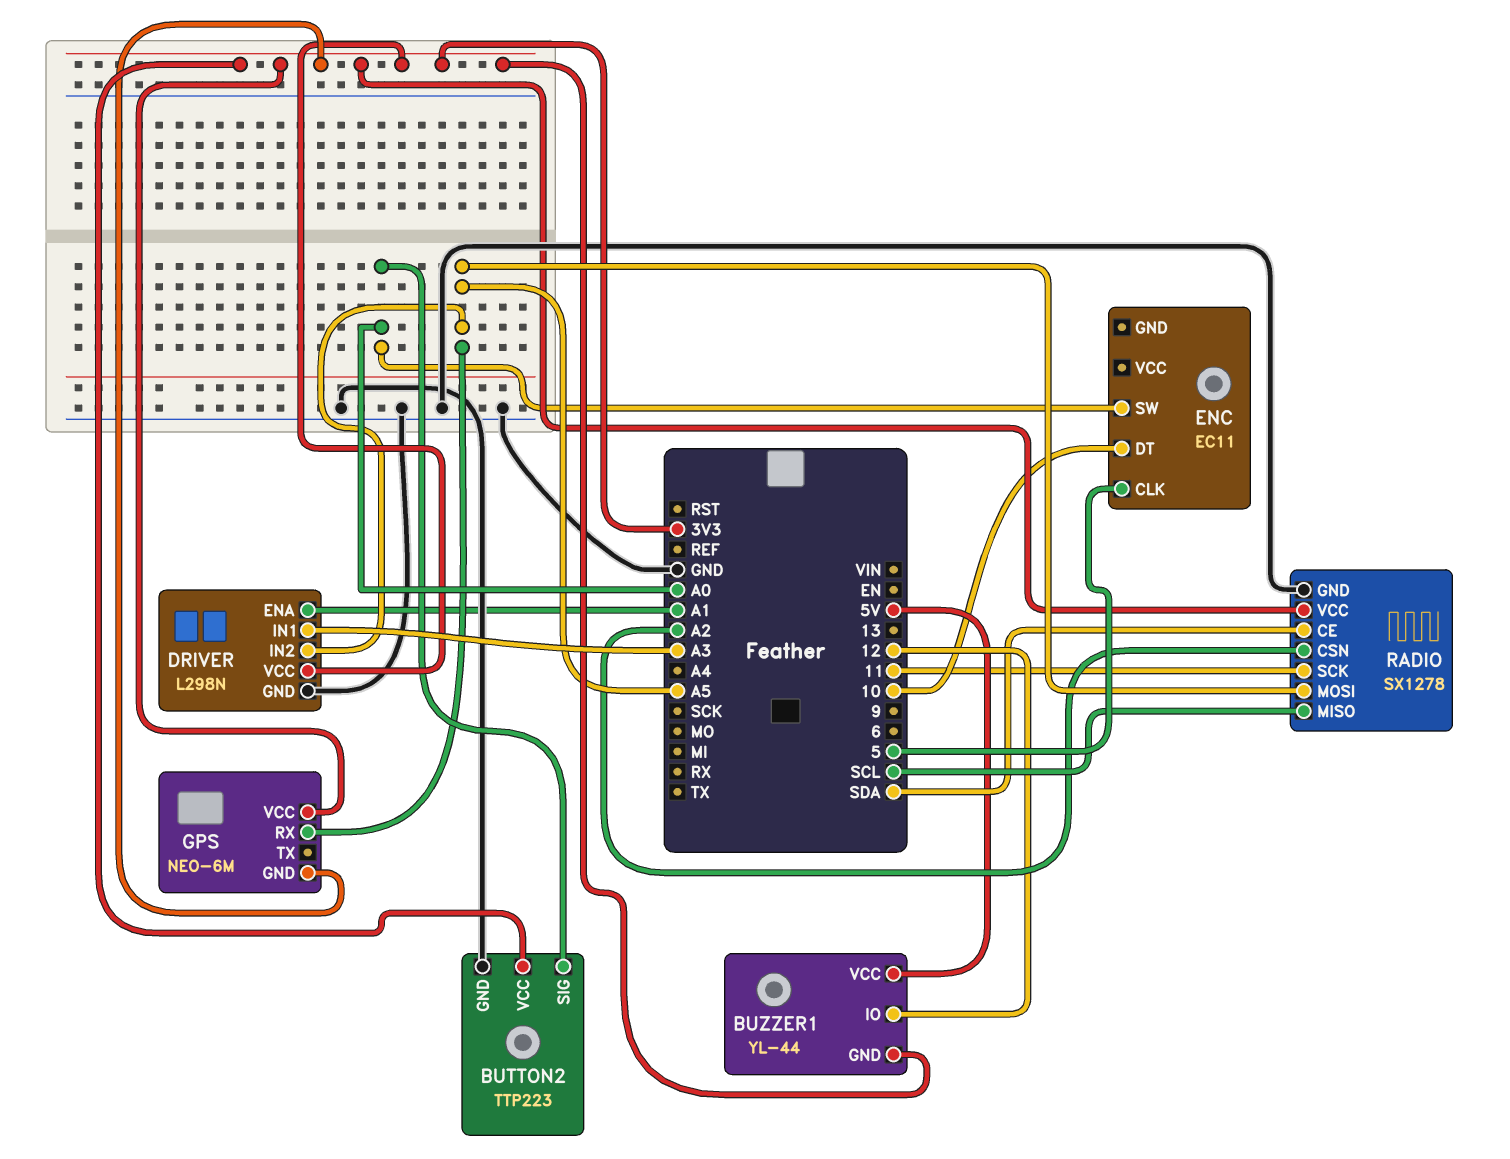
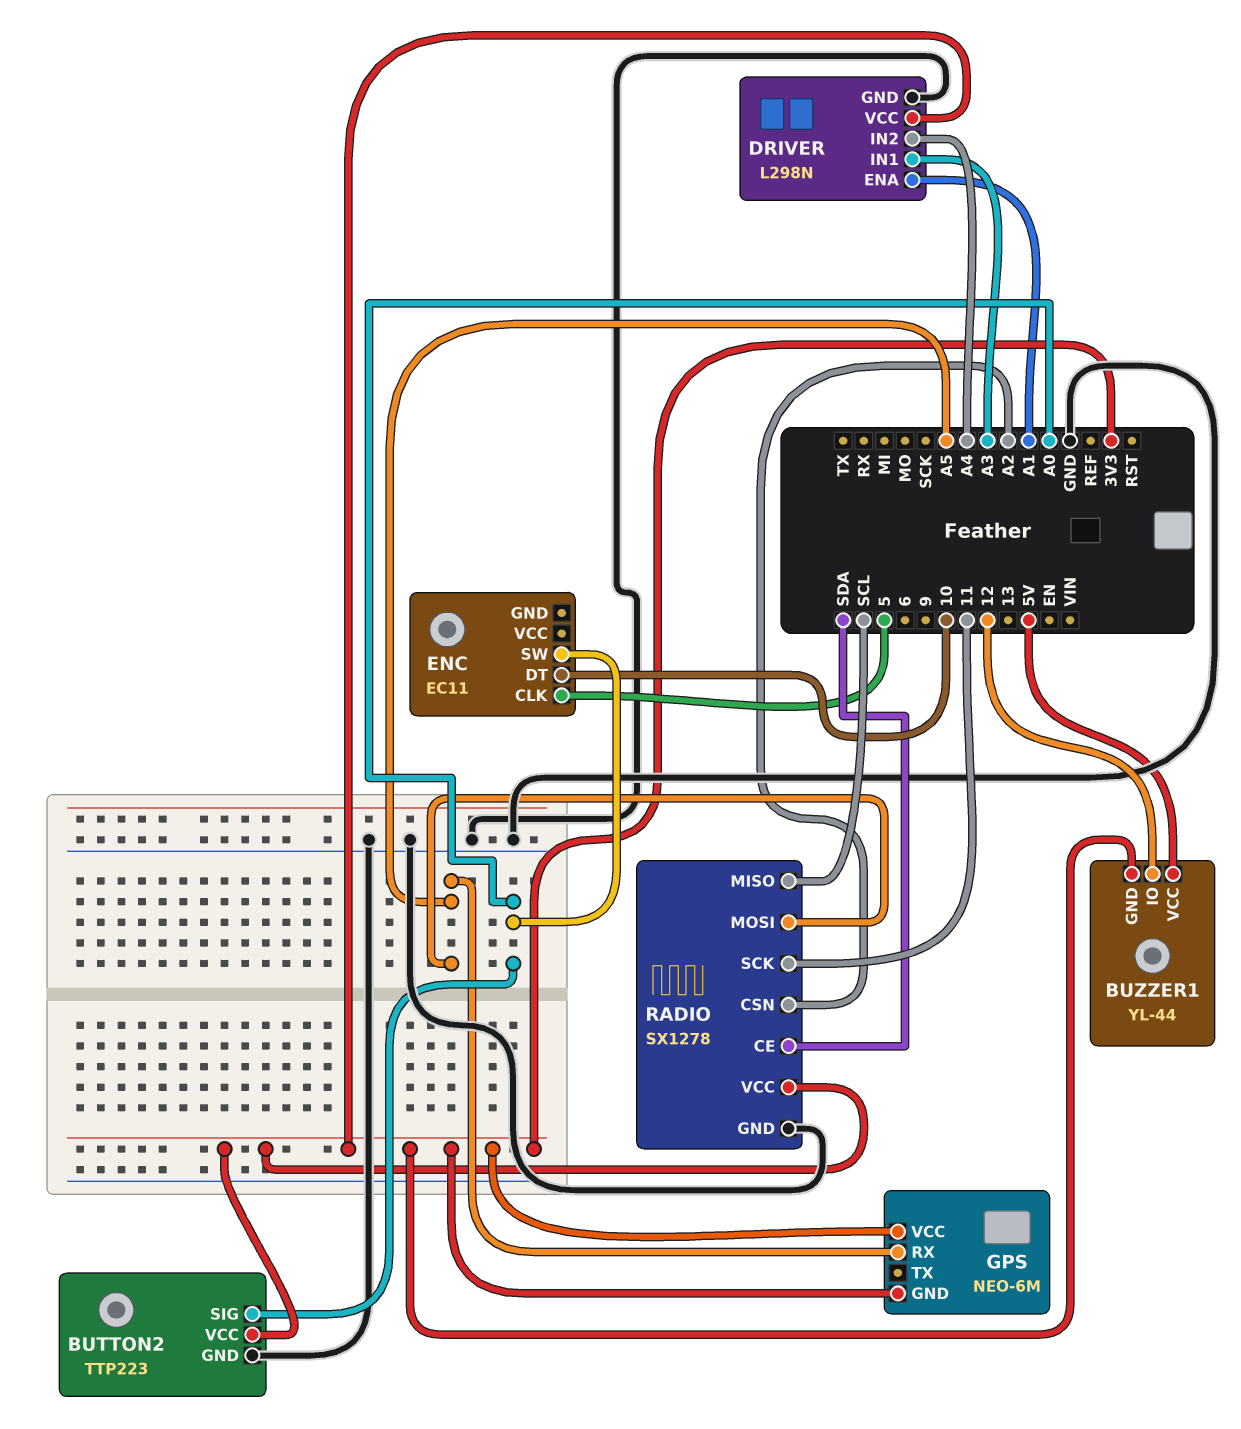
DRIVER pin IN2: A5 -> A4

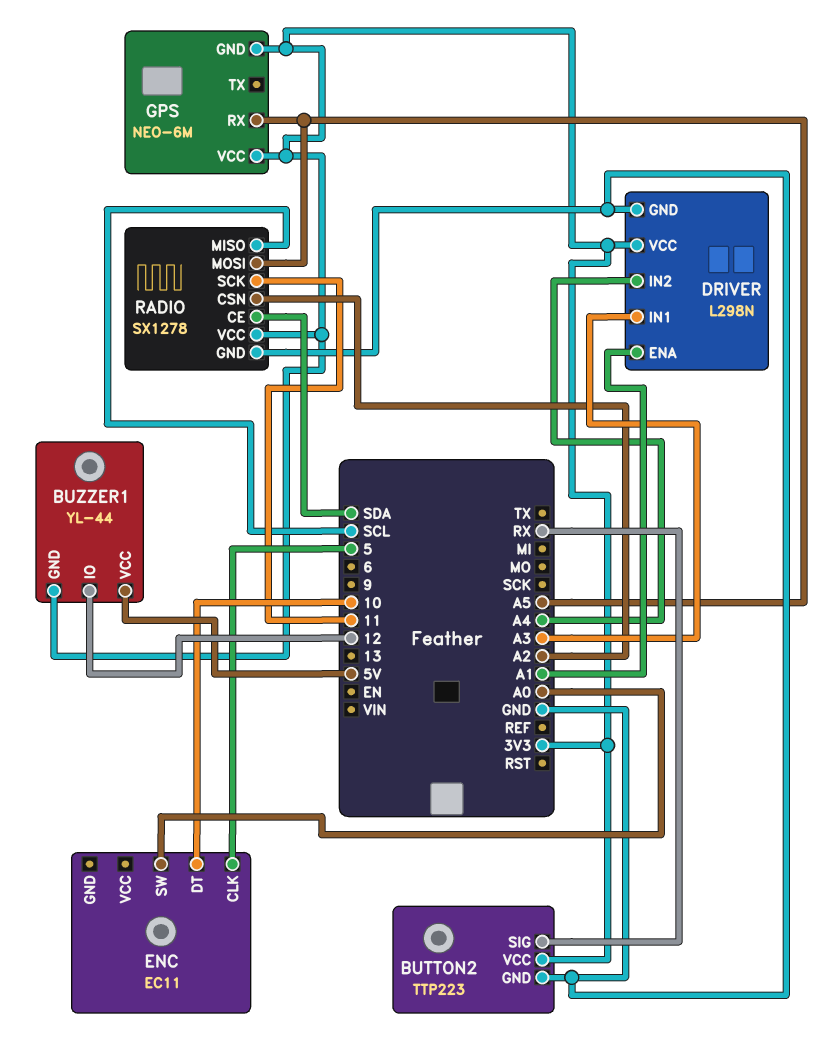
BUTTON2 pin SIG: A0 -> RX

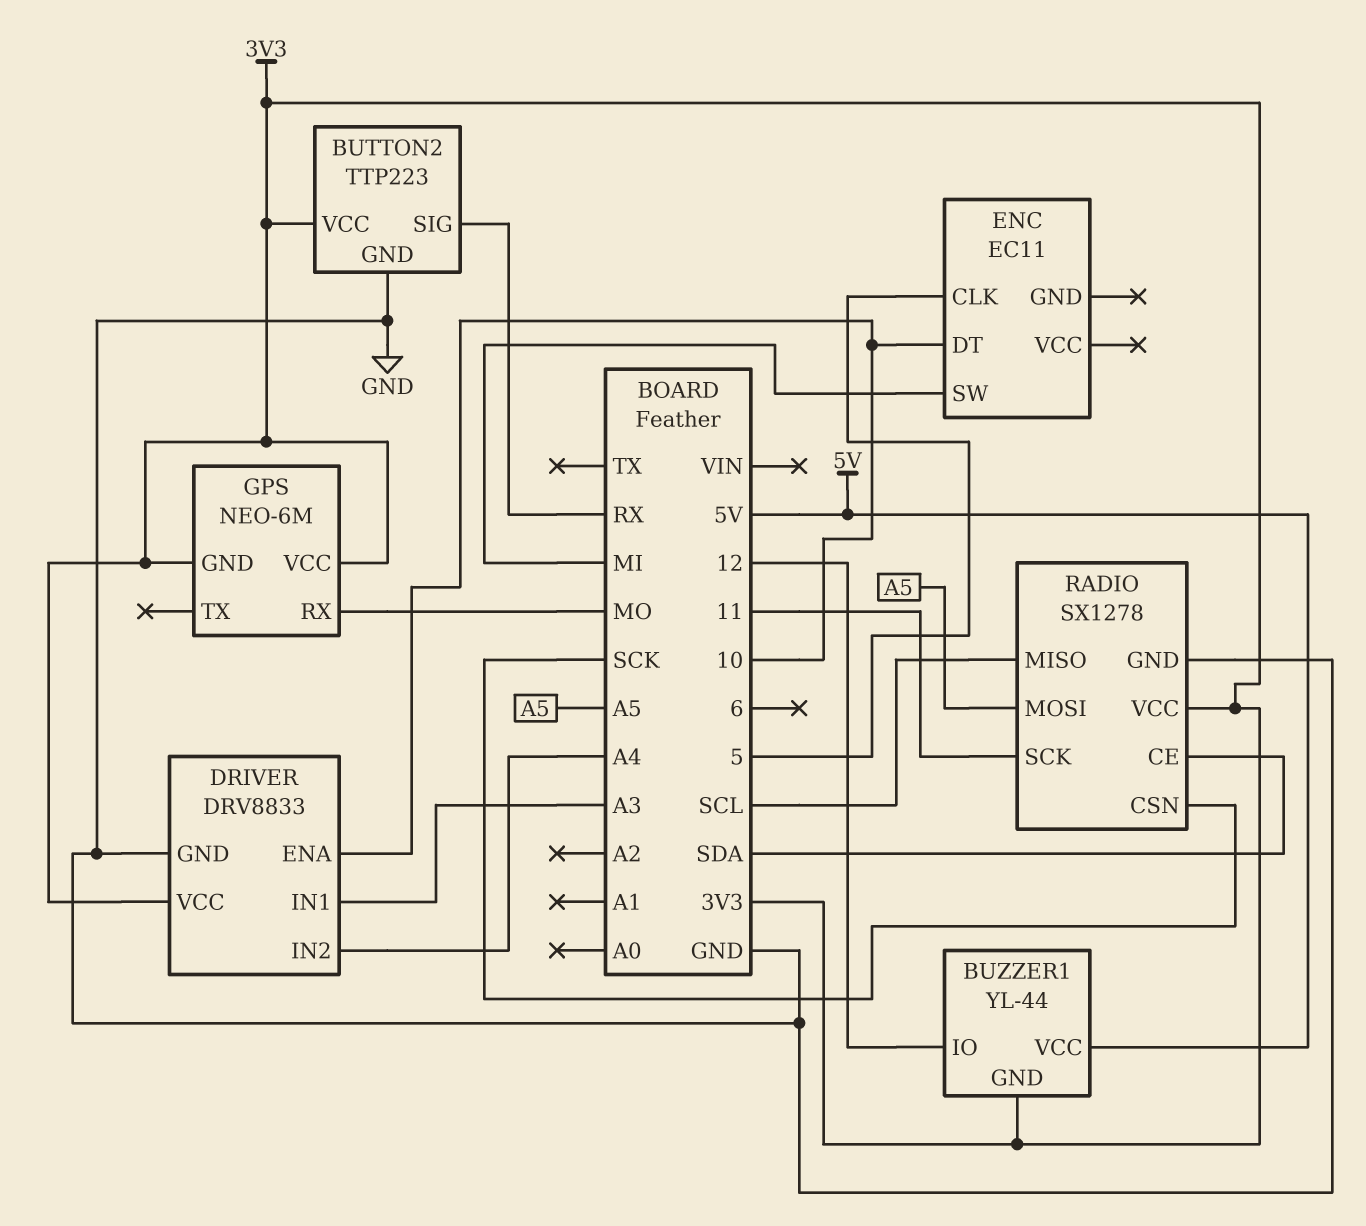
DRIVER: L298N -> DRV8833
DRIVER pin ENA: A1 -> 10
ENC pin SW: A0 -> MI
GPS pin RX: A5 -> MO
RADIO pin CSN: A2 -> SCK

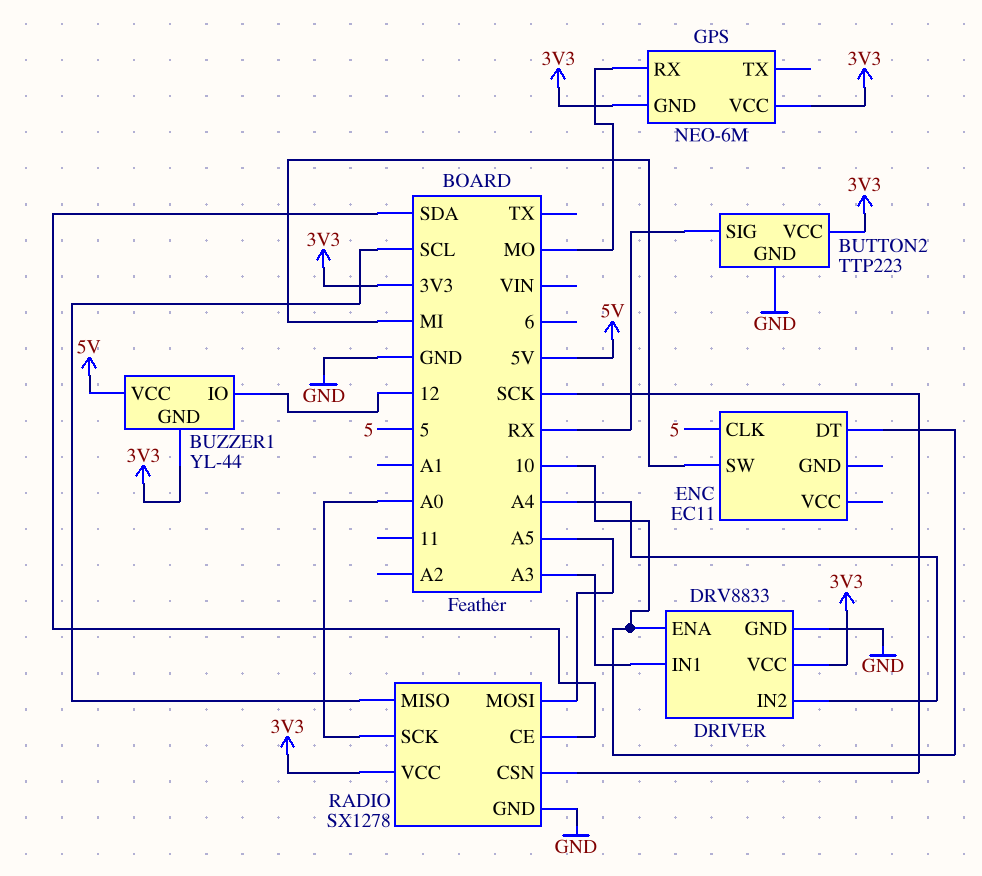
RADIO pin SCK: 11 -> A0

